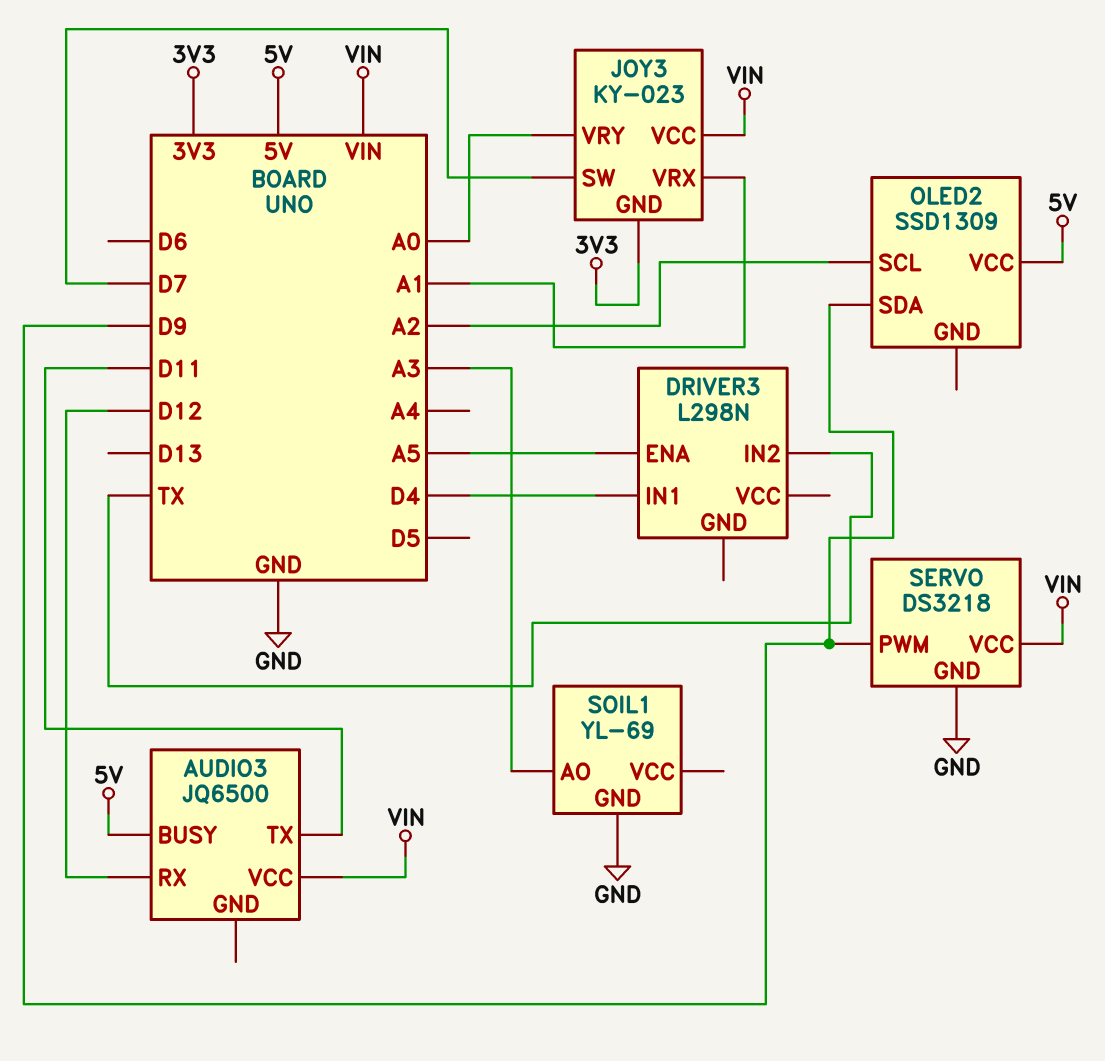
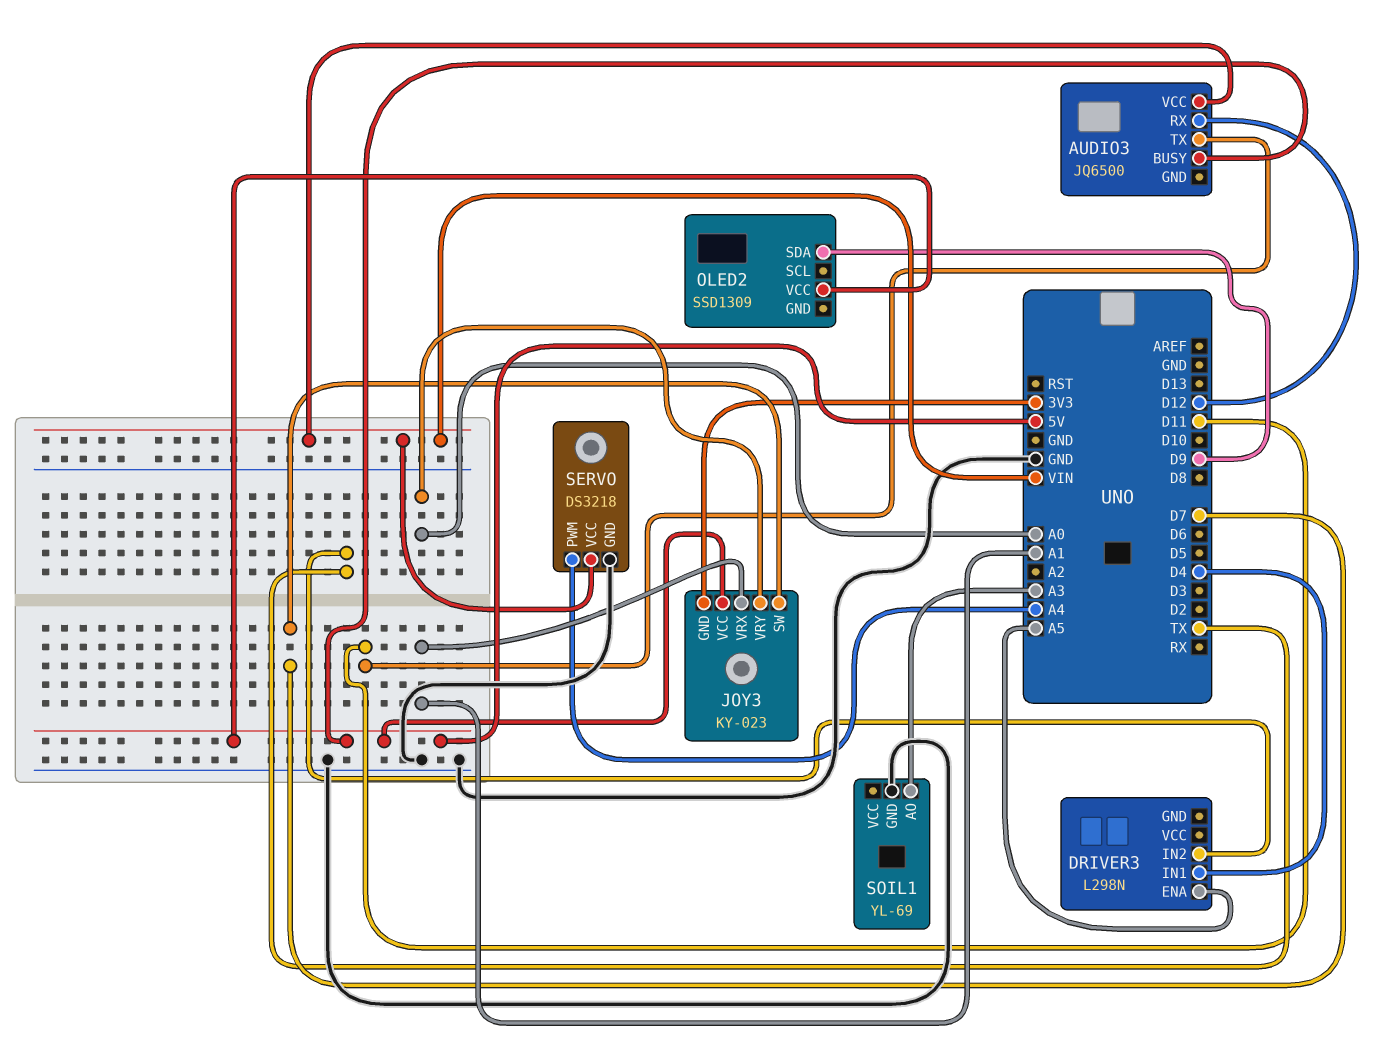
JOY3 pin VCC: VIN -> 5V
OLED2 pin SCL: A2 -> none
SERVO pin PWM: D9 -> A4

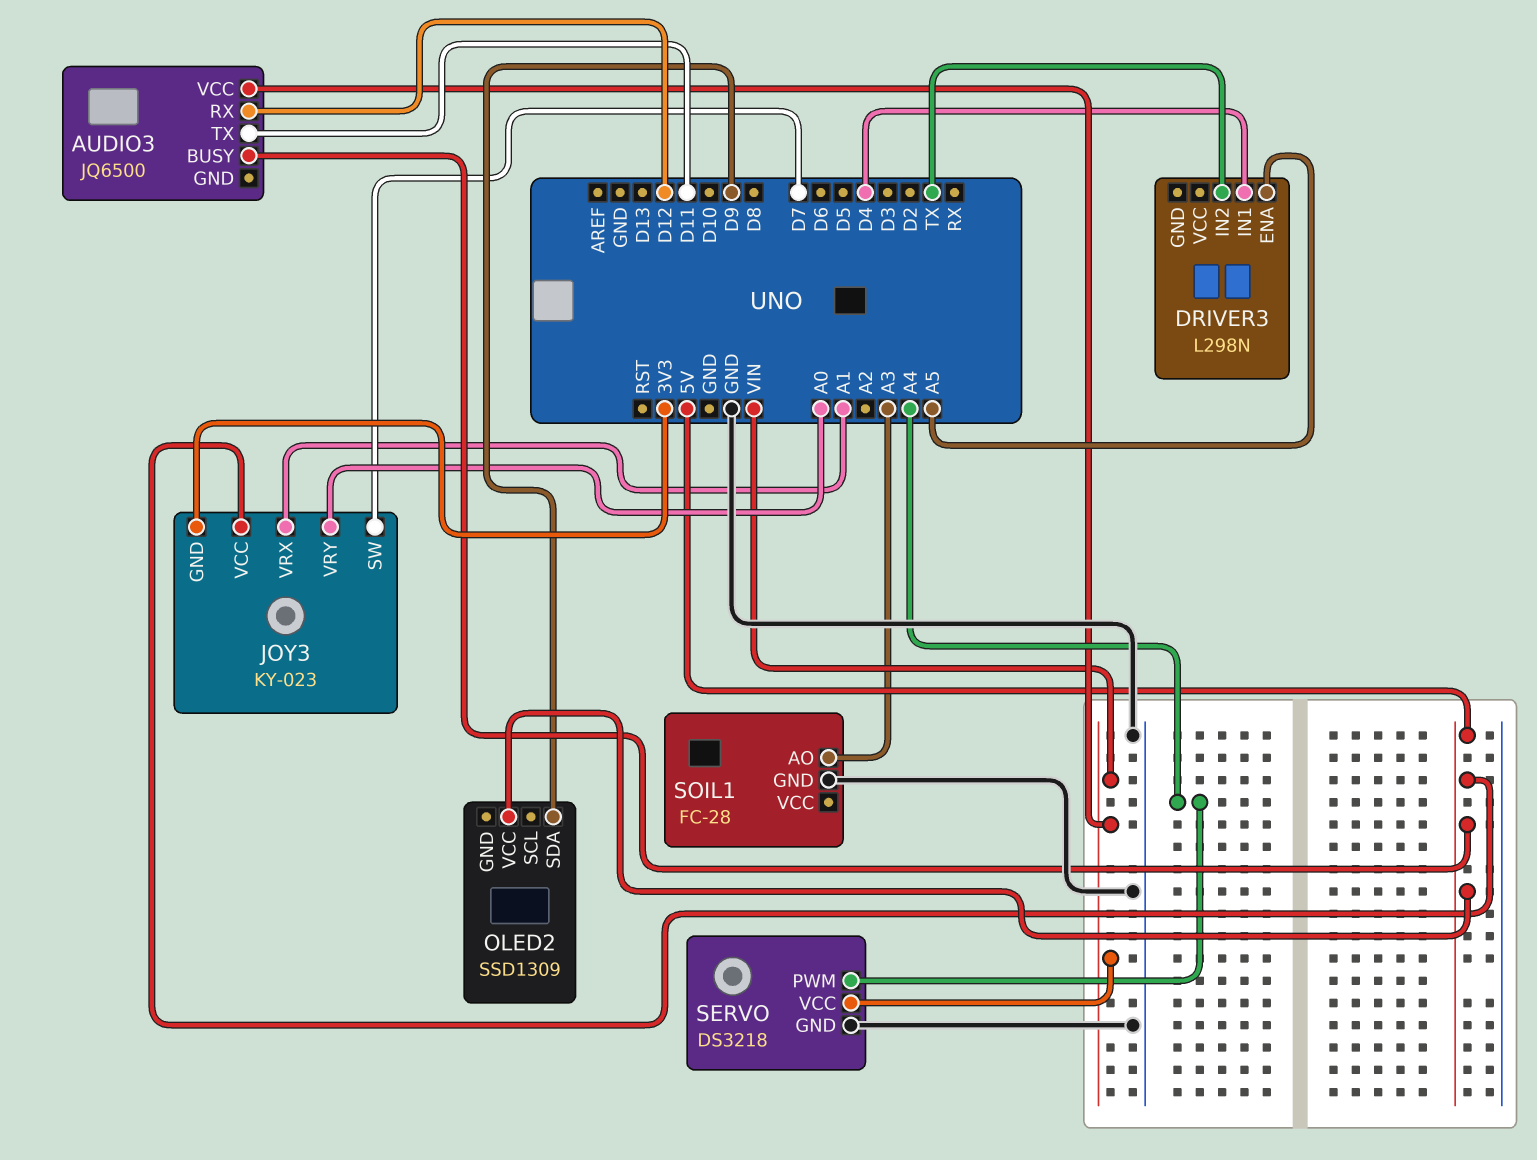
SOIL1: YL-69 -> FC-28

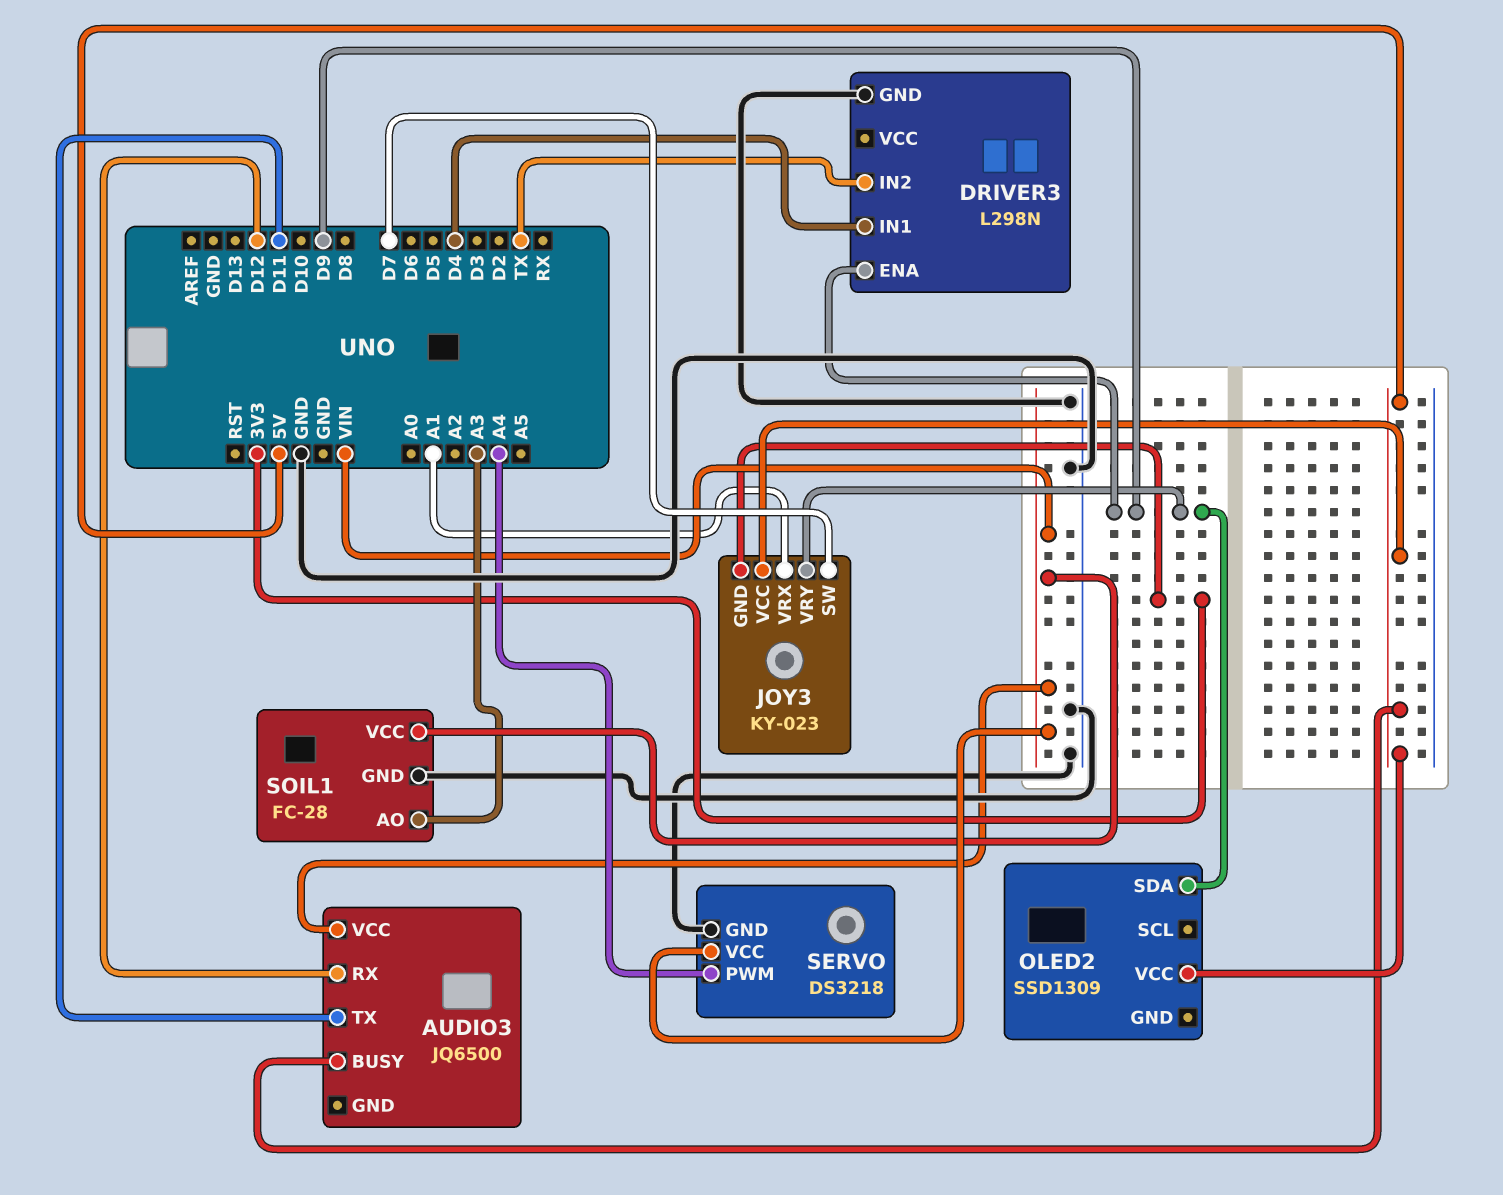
DRIVER3 pin ENA: A5 -> D9
DRIVER3 pin GND: none -> GND
JOY3 pin VRY: A0 -> D9
SOIL1 pin VCC: none -> VIN

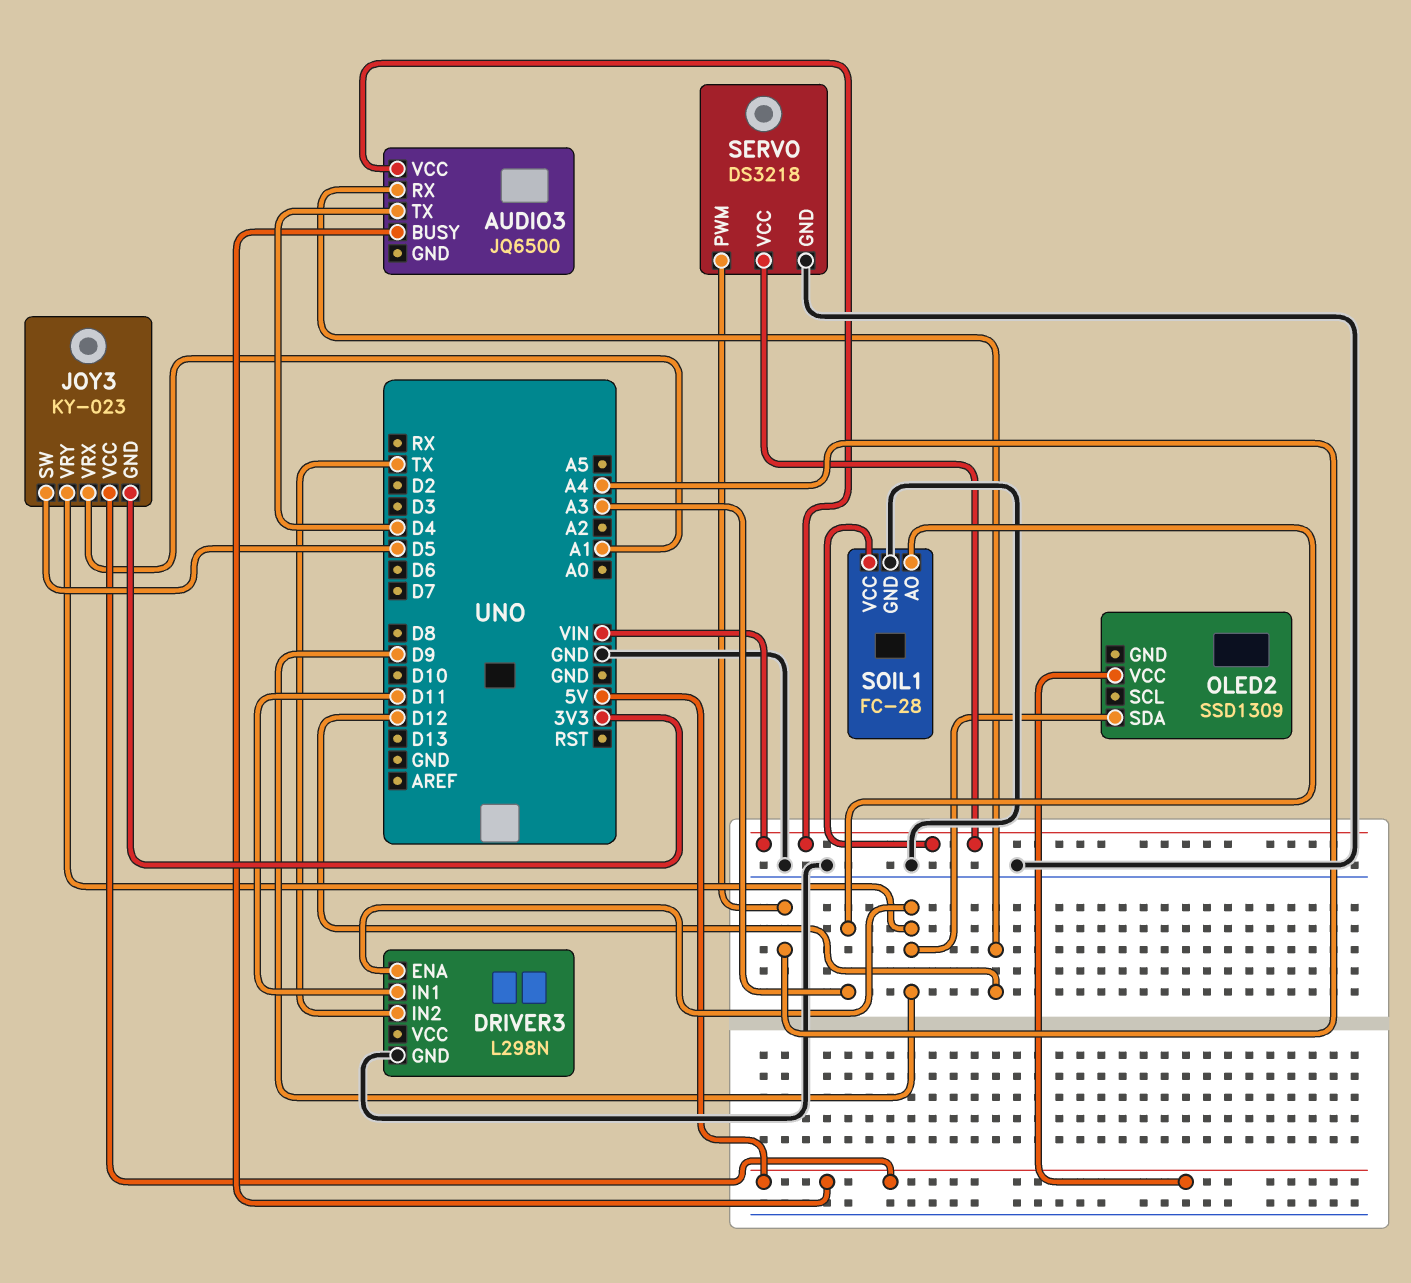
AUDIO3 pin TX: D11 -> D4
DRIVER3 pin IN1: D4 -> D11
JOY3 pin SW: D7 -> D5

